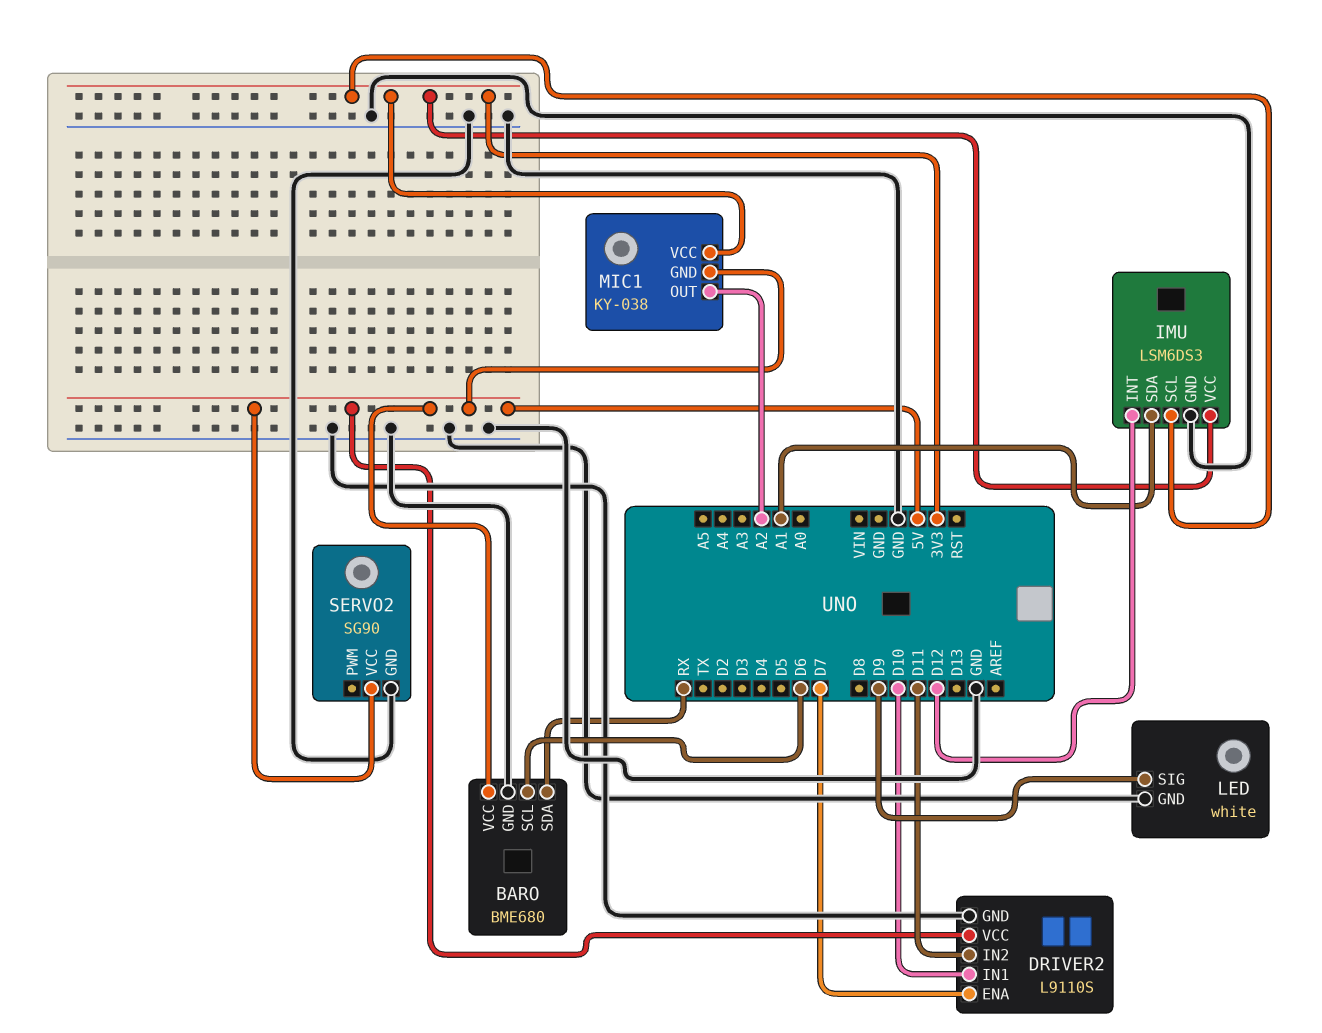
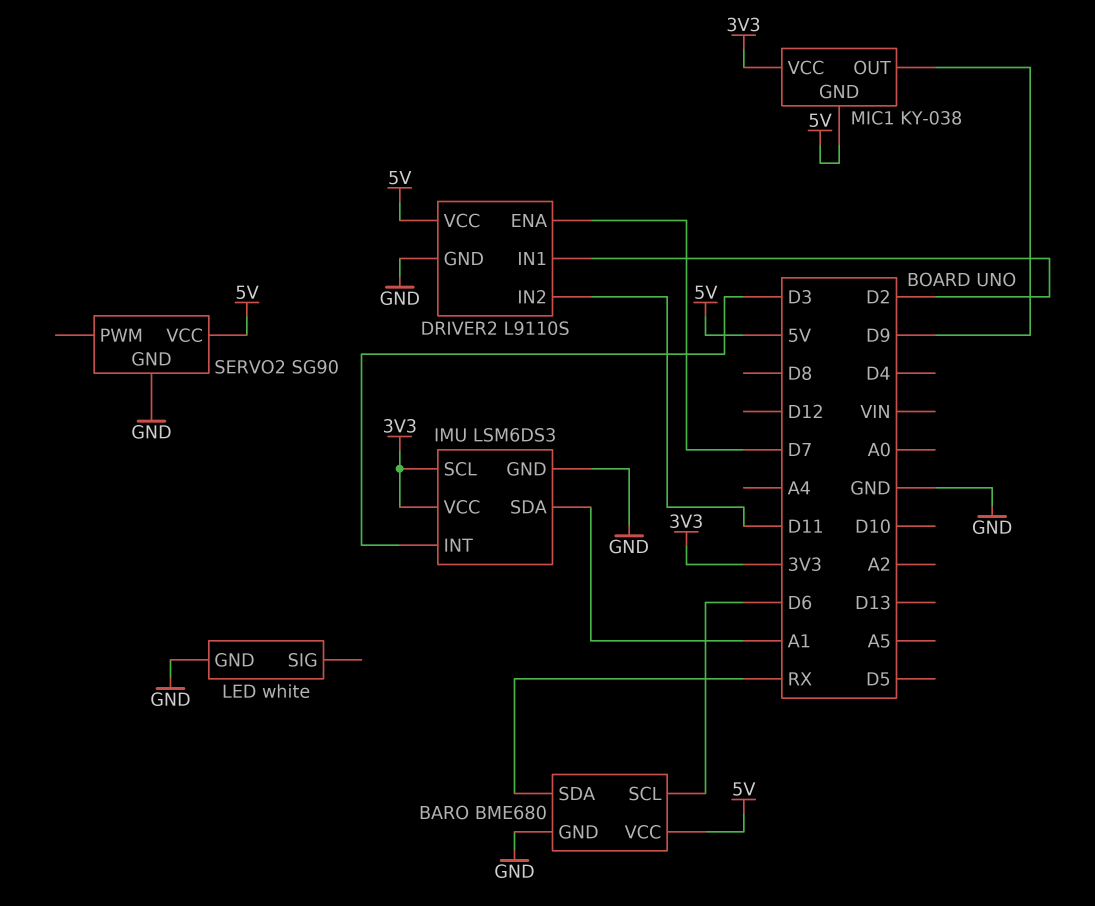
DRIVER2 pin IN1: D10 -> D2
IMU pin INT: D12 -> D3
LED pin SIG: D9 -> none
MIC1 pin OUT: A2 -> D9

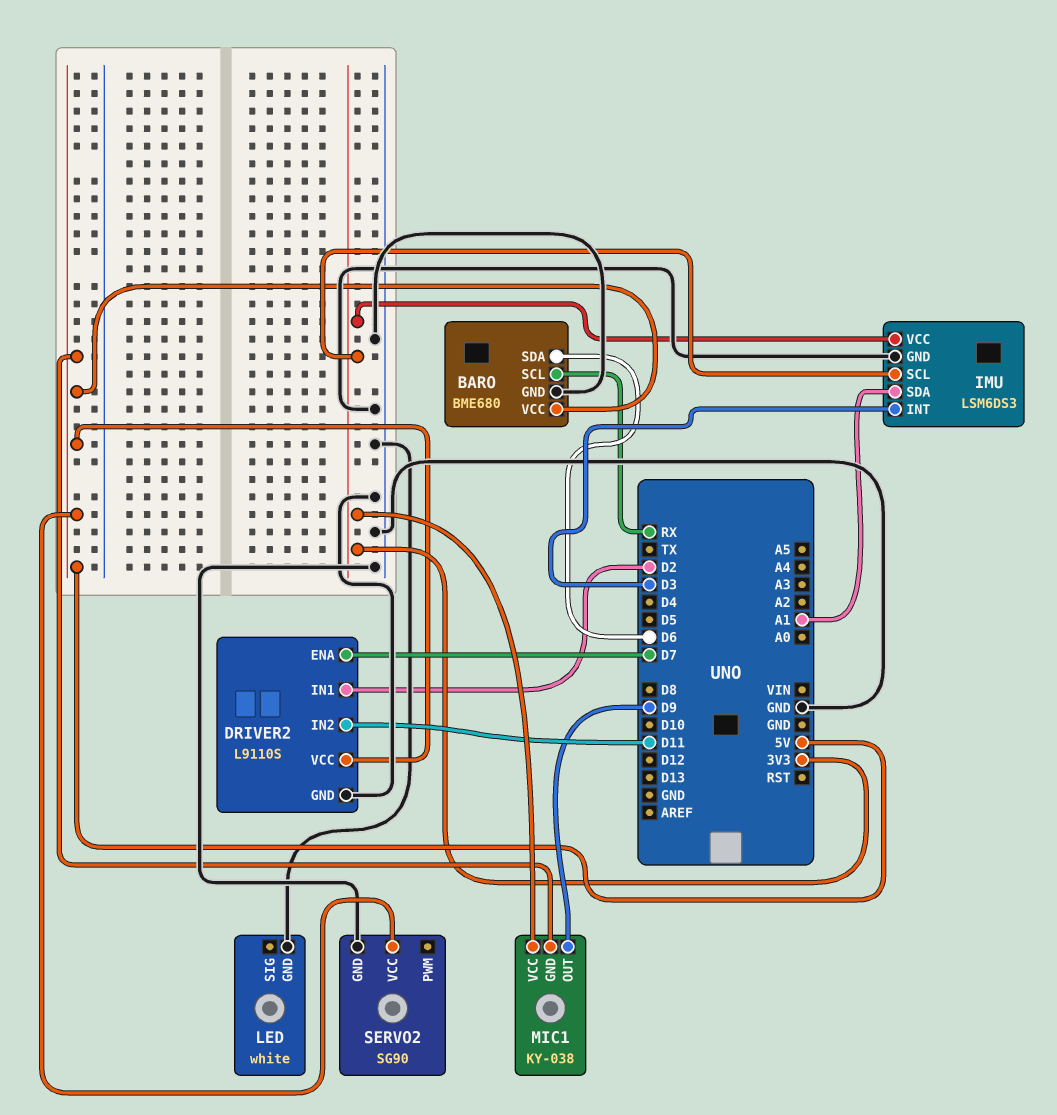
BARO pin SCL: D6 -> RX
BARO pin SDA: RX -> D6

